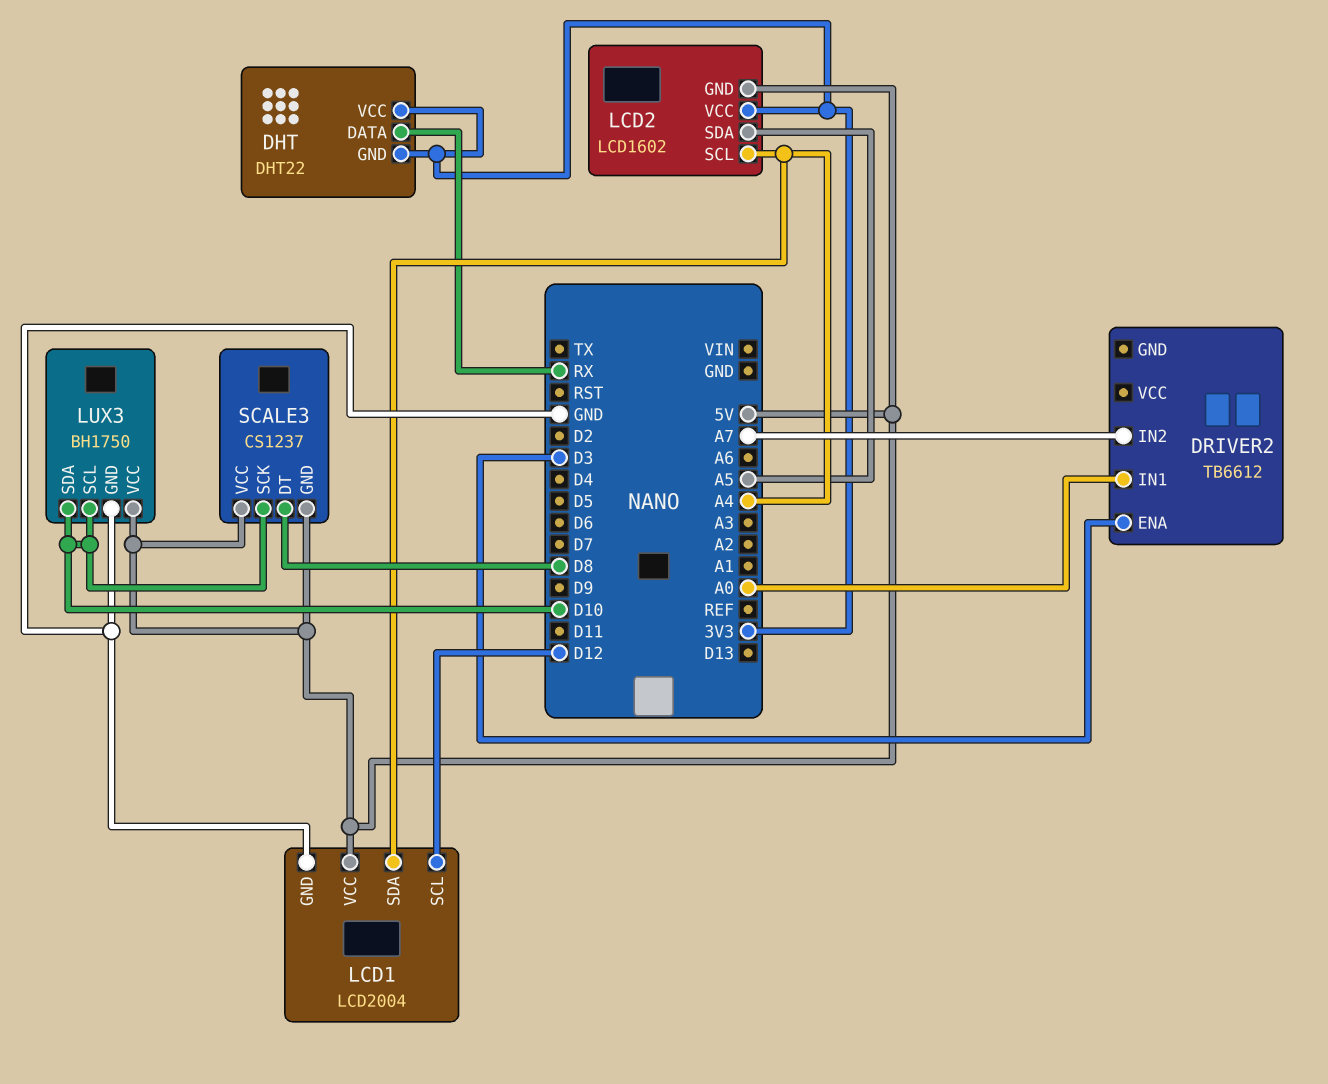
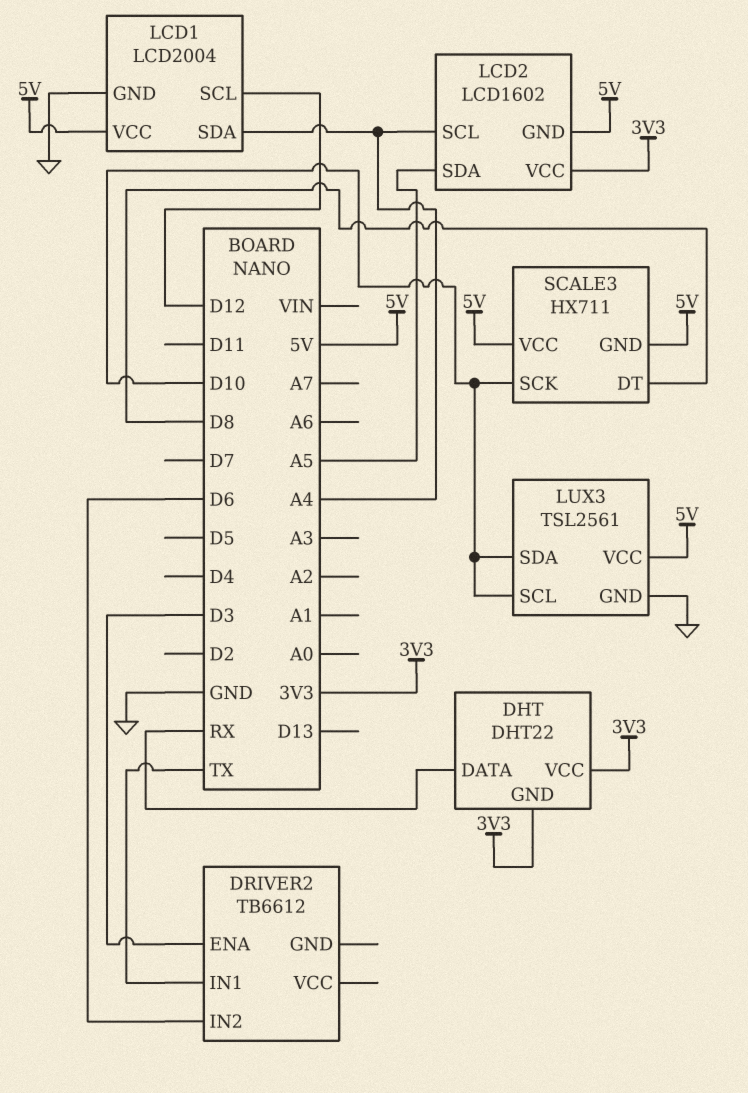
DRIVER2 pin IN1: A0 -> TX
DRIVER2 pin IN2: A7 -> D6
LUX3: BH1750 -> TSL2561
SCALE3: CS1237 -> HX711

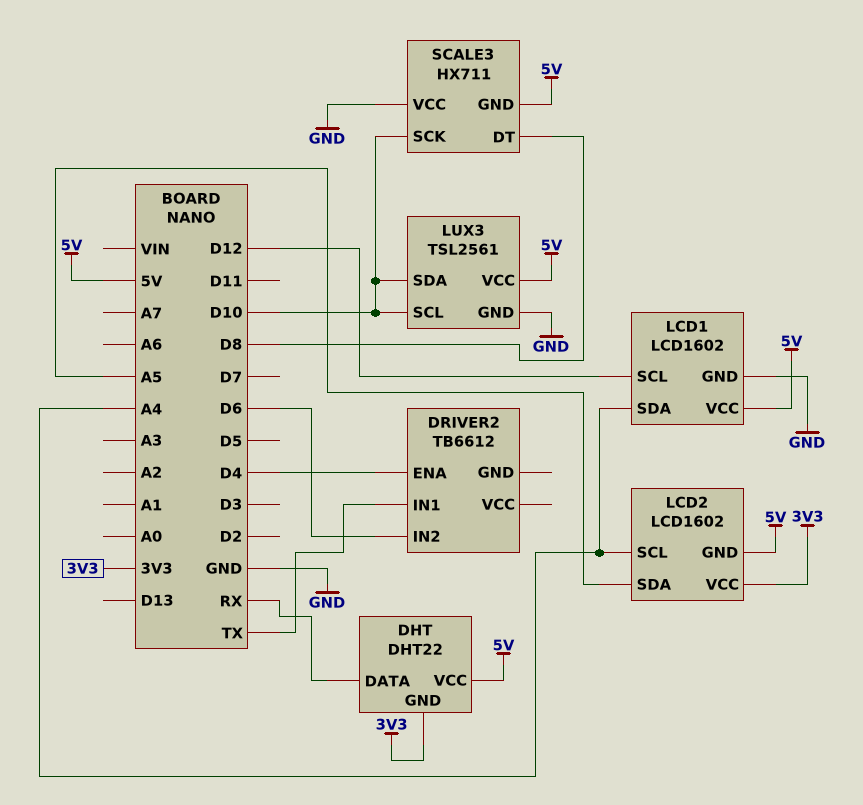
DHT pin VCC: 3V3 -> 5V
DRIVER2 pin ENA: D3 -> D4
LCD1: LCD2004 -> LCD1602
SCALE3 pin VCC: 5V -> GND

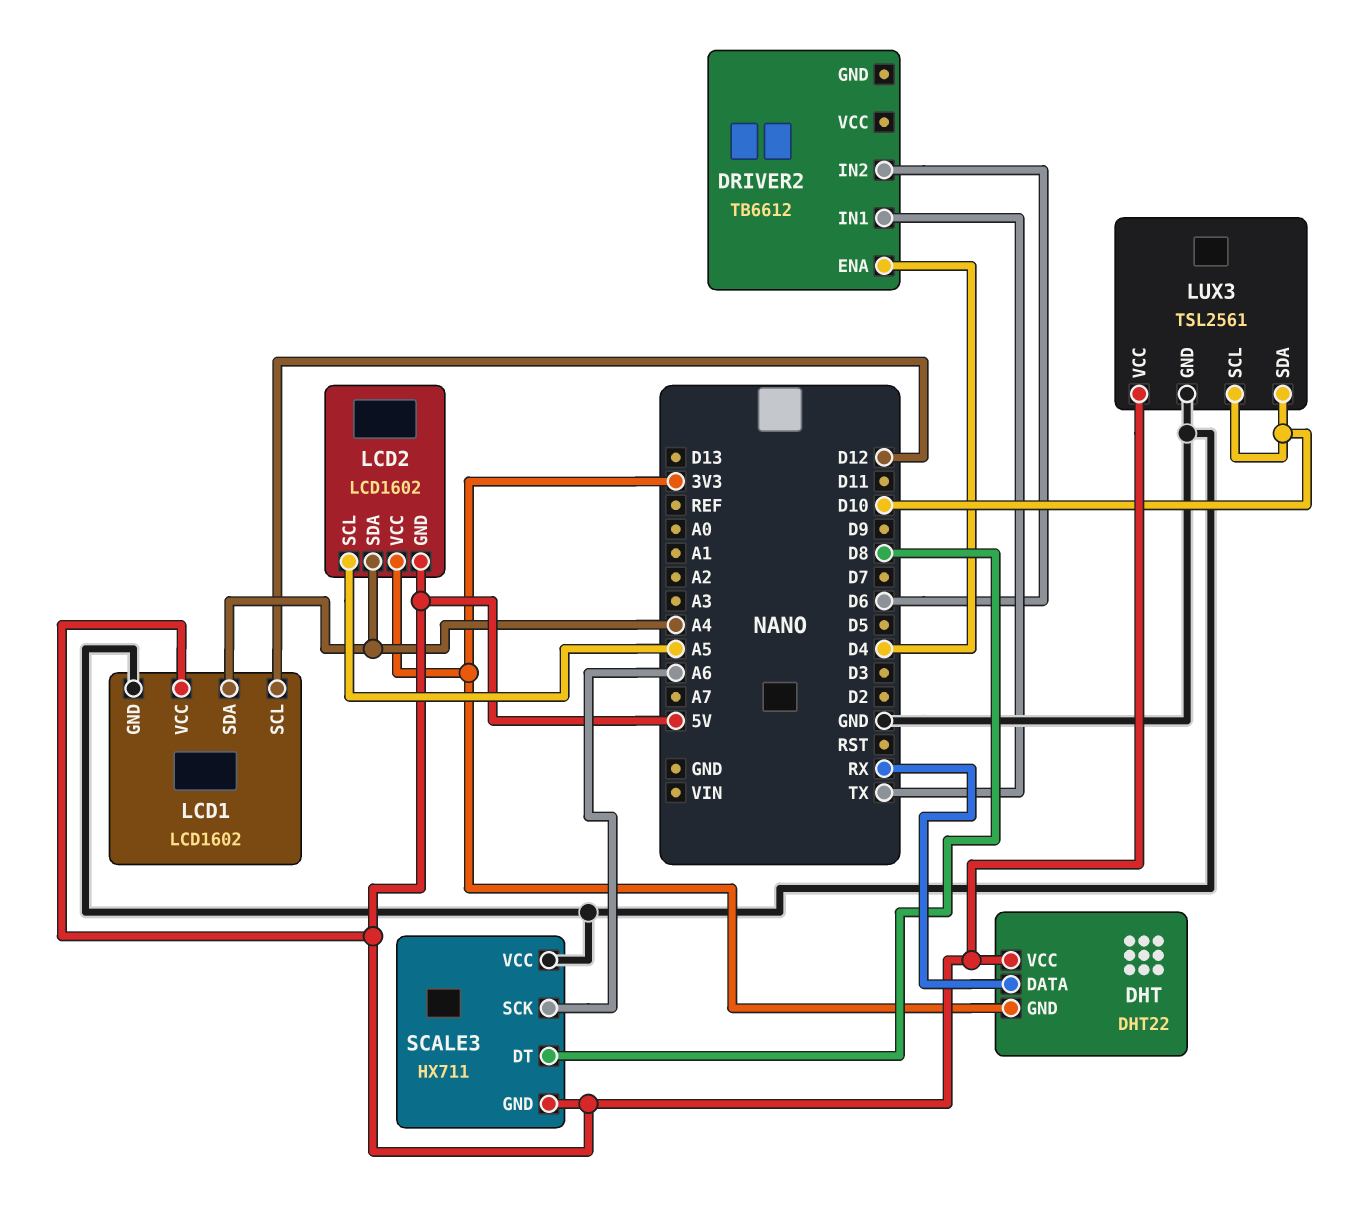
LCD2 pin SCL: A4 -> A5
LCD2 pin SDA: A5 -> A4
SCALE3 pin SCK: D10 -> A6

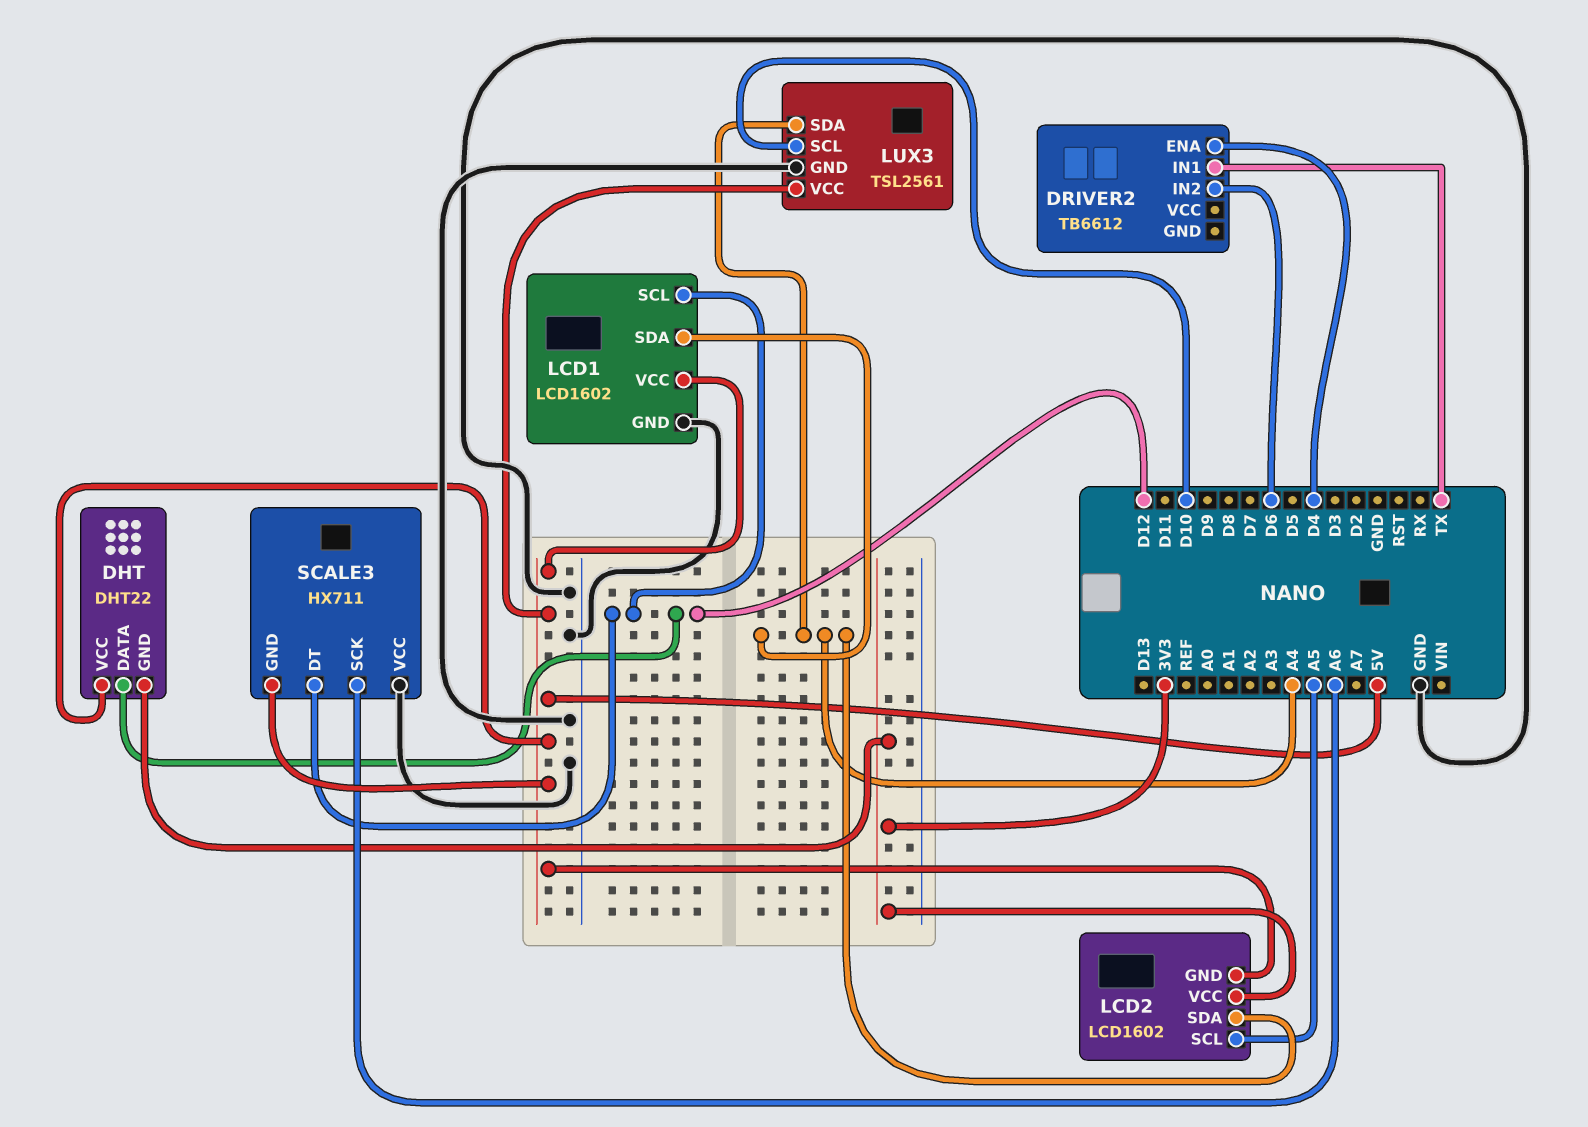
DHT pin DATA: RX -> D12
LUX3 pin SDA: D10 -> A4
SCALE3 pin DT: D8 -> D12

